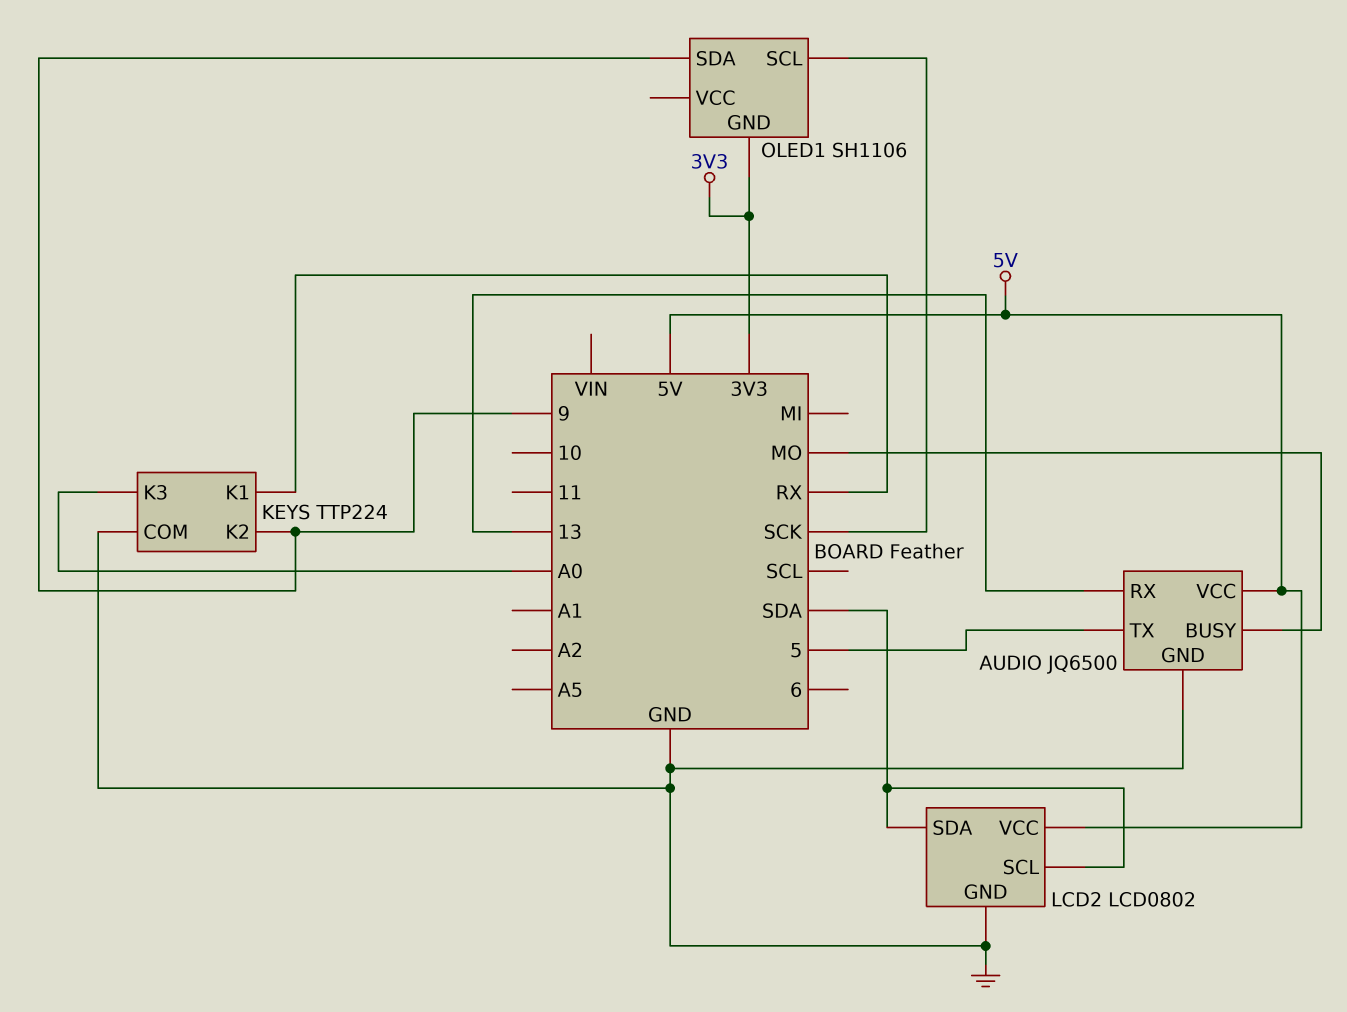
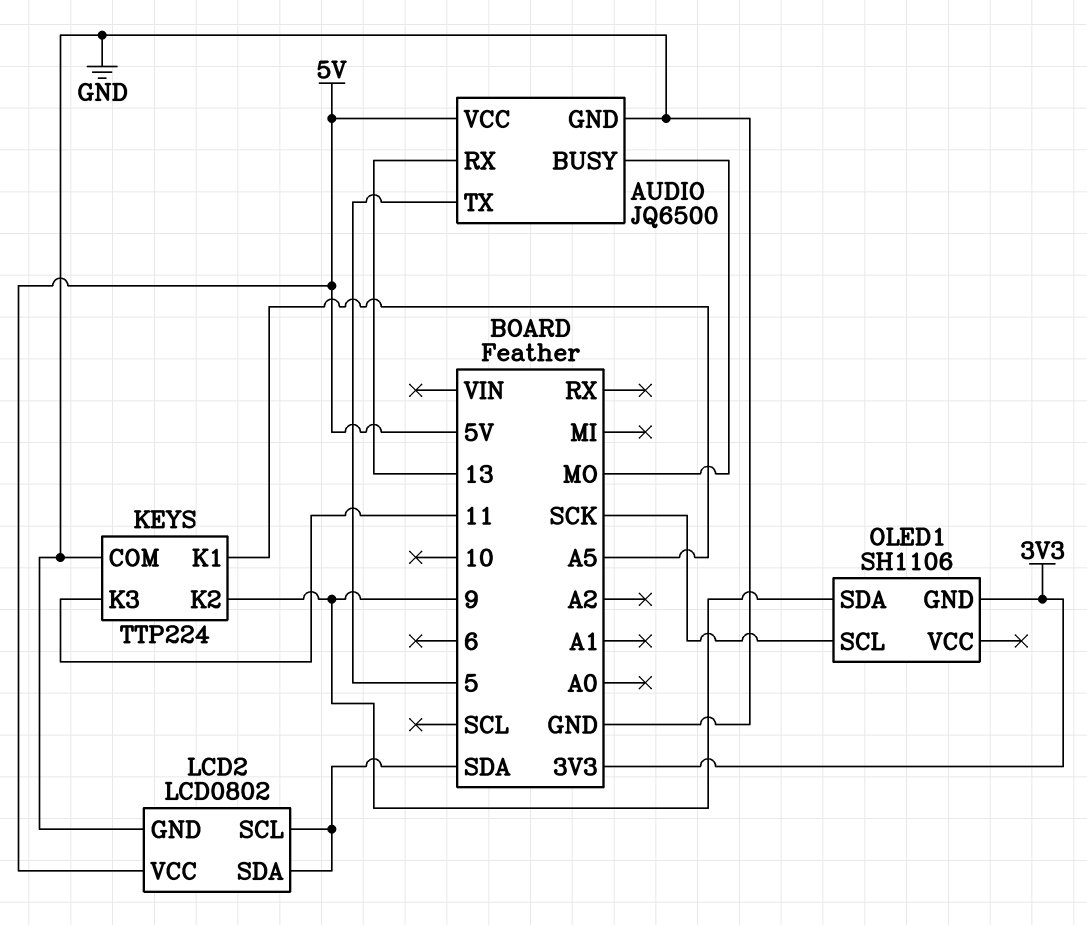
KEYS pin K1: RX -> A5
KEYS pin K3: A0 -> 11

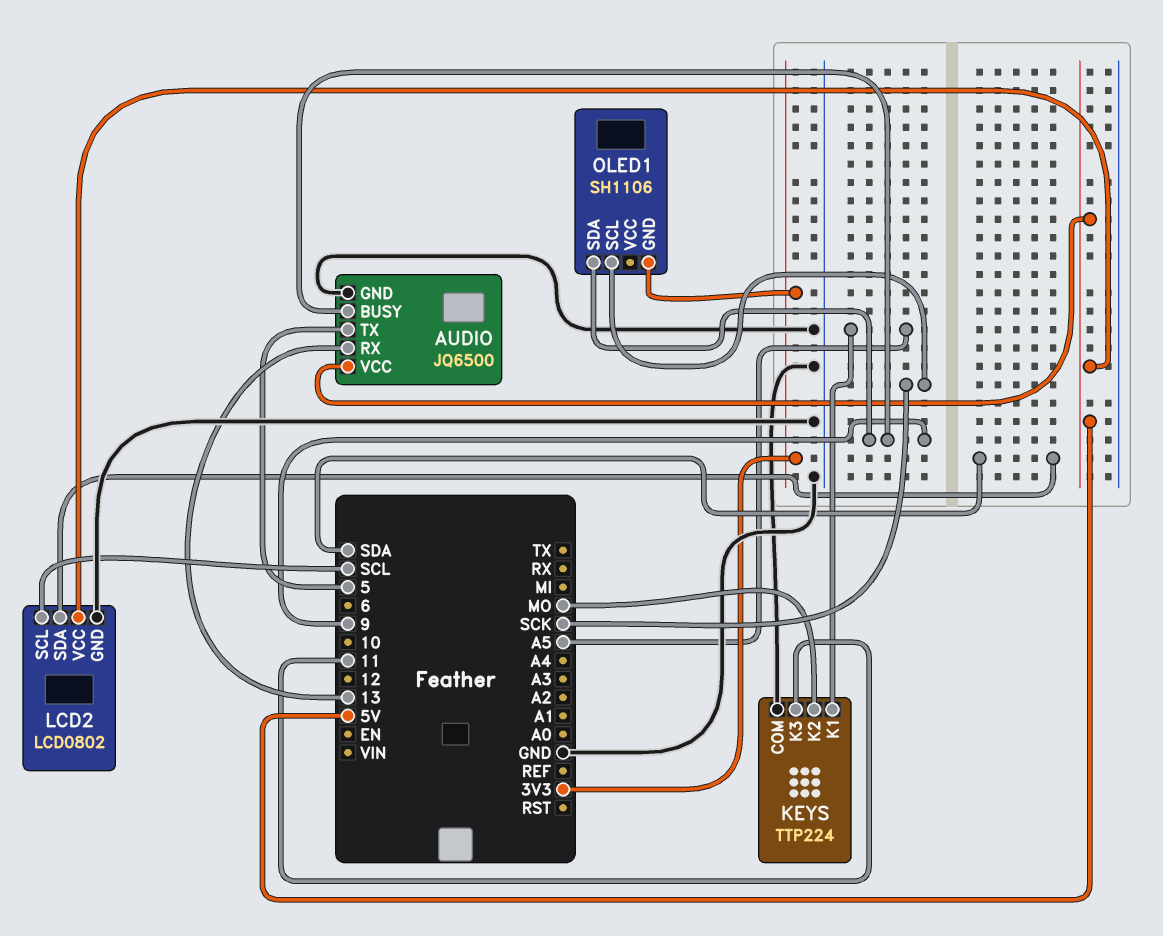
AUDIO pin BUSY: MO -> 9
KEYS pin K2: 9 -> MO
LCD2 pin SCL: SDA -> SCL

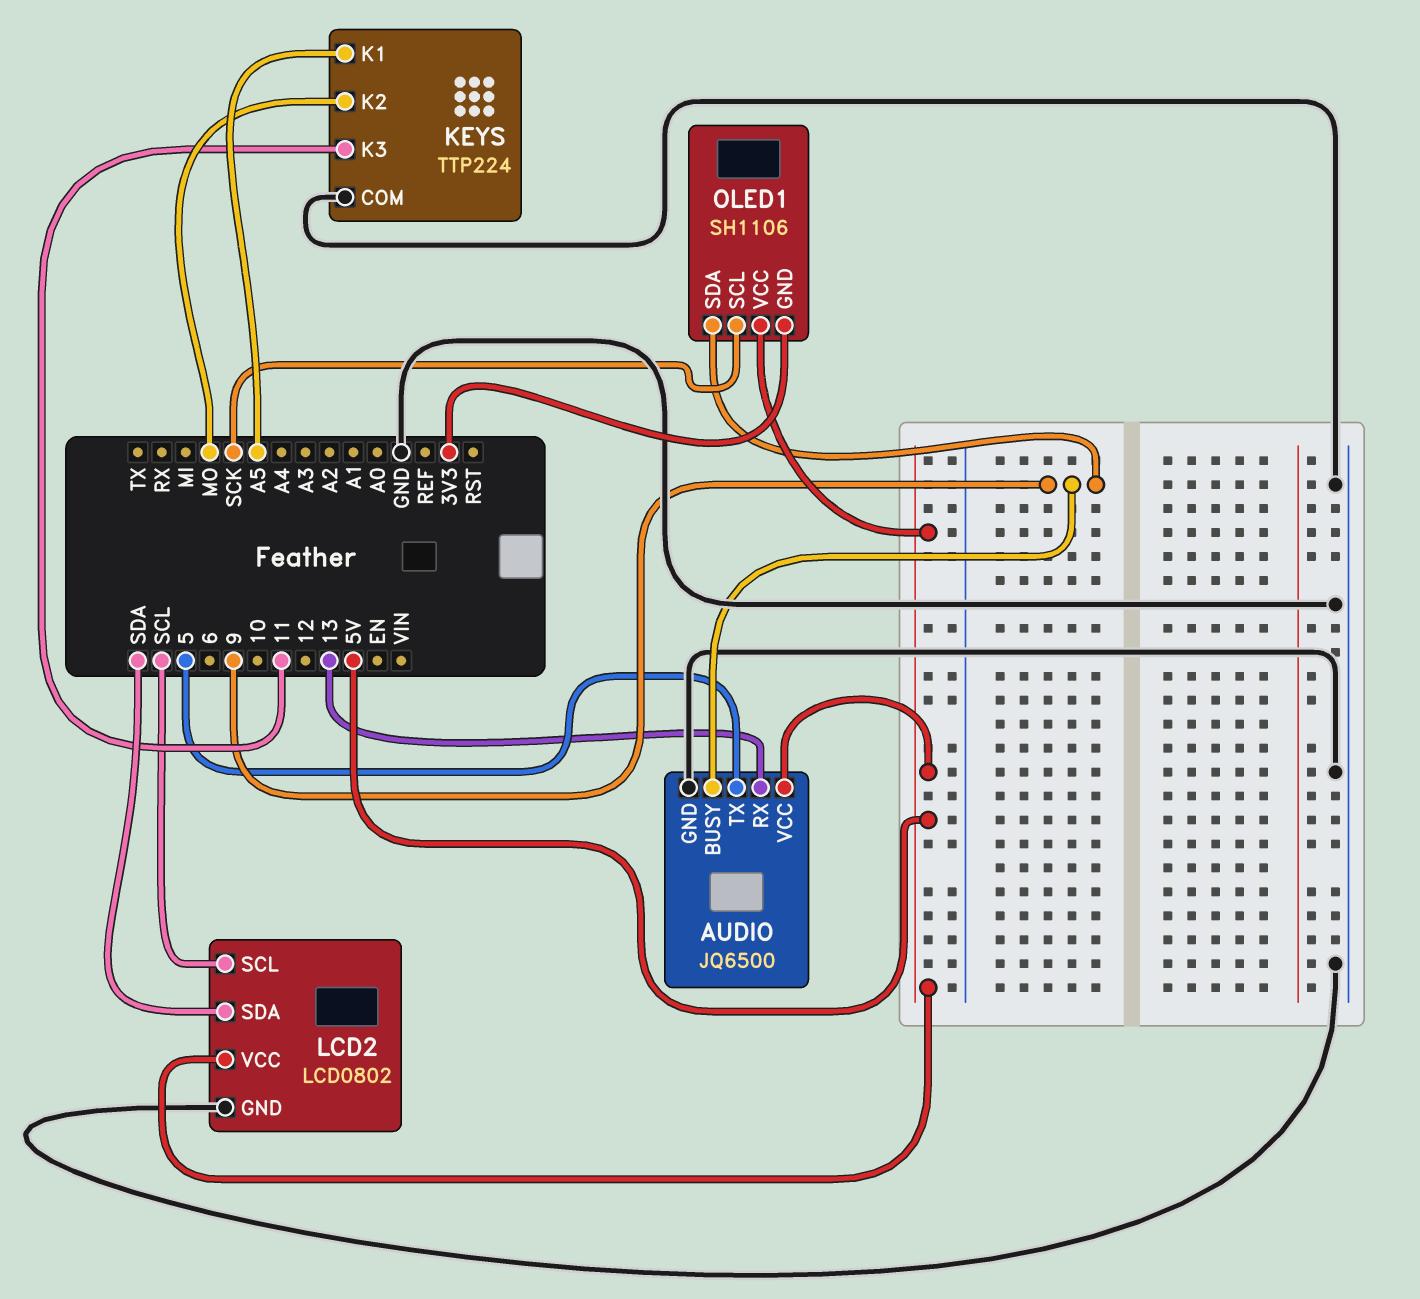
OLED1 pin VCC: none -> 5V

